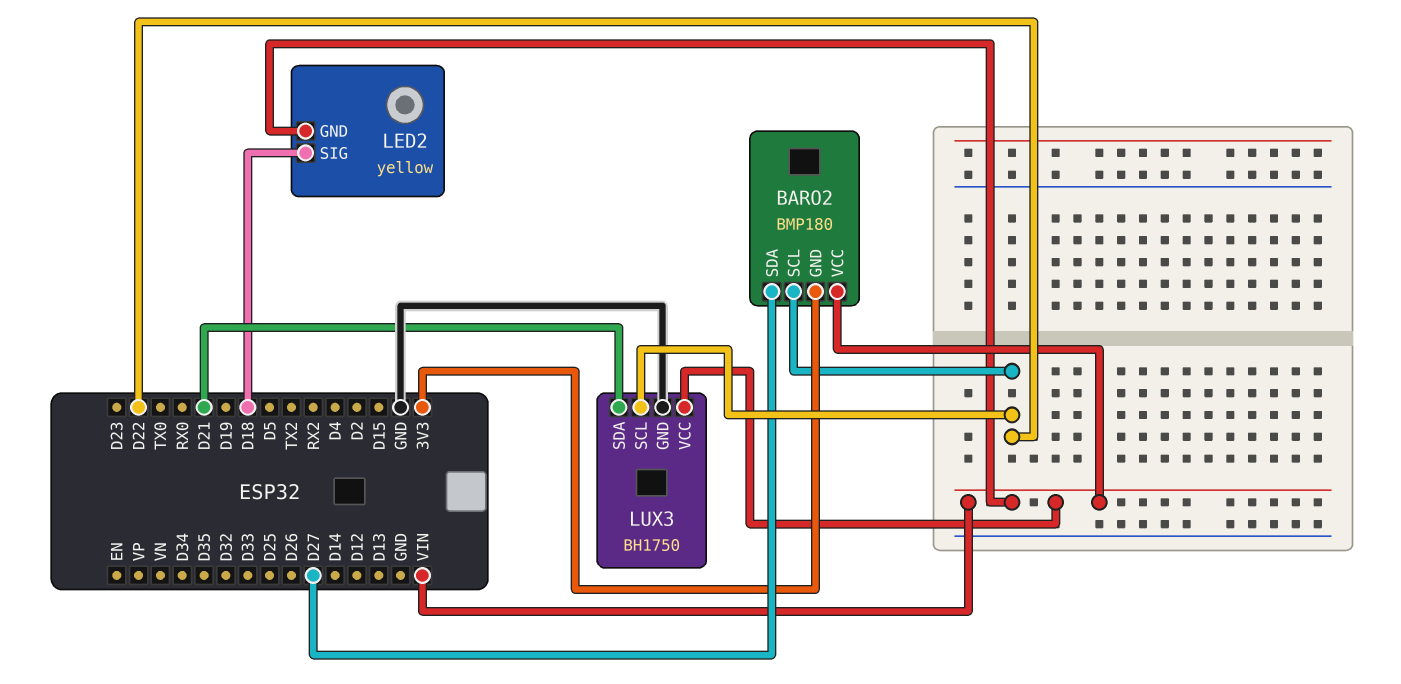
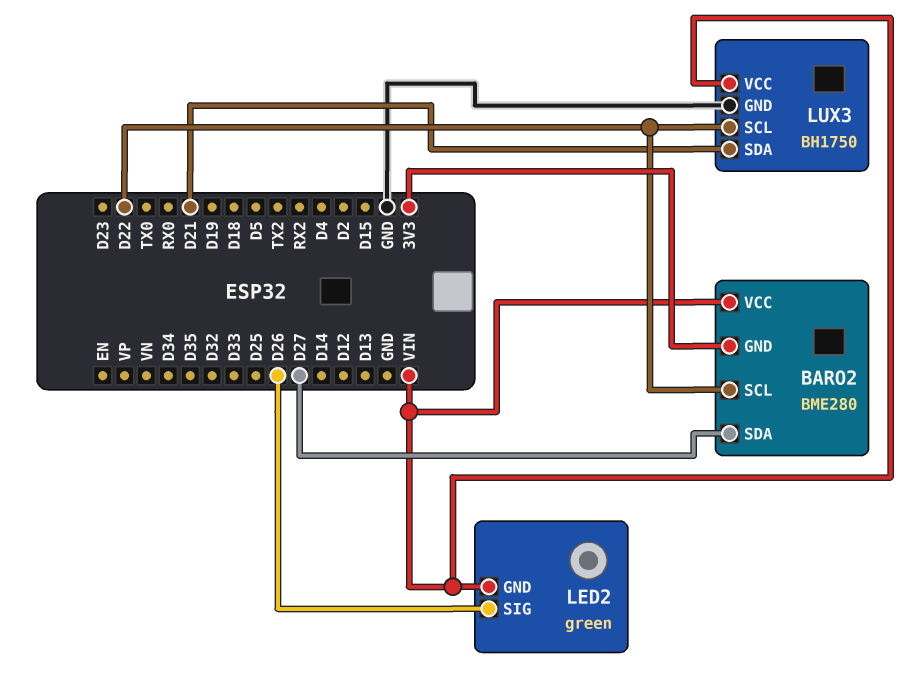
BARO2: BMP180 -> BME280
LED2: yellow -> green
LED2 pin SIG: D18 -> D26

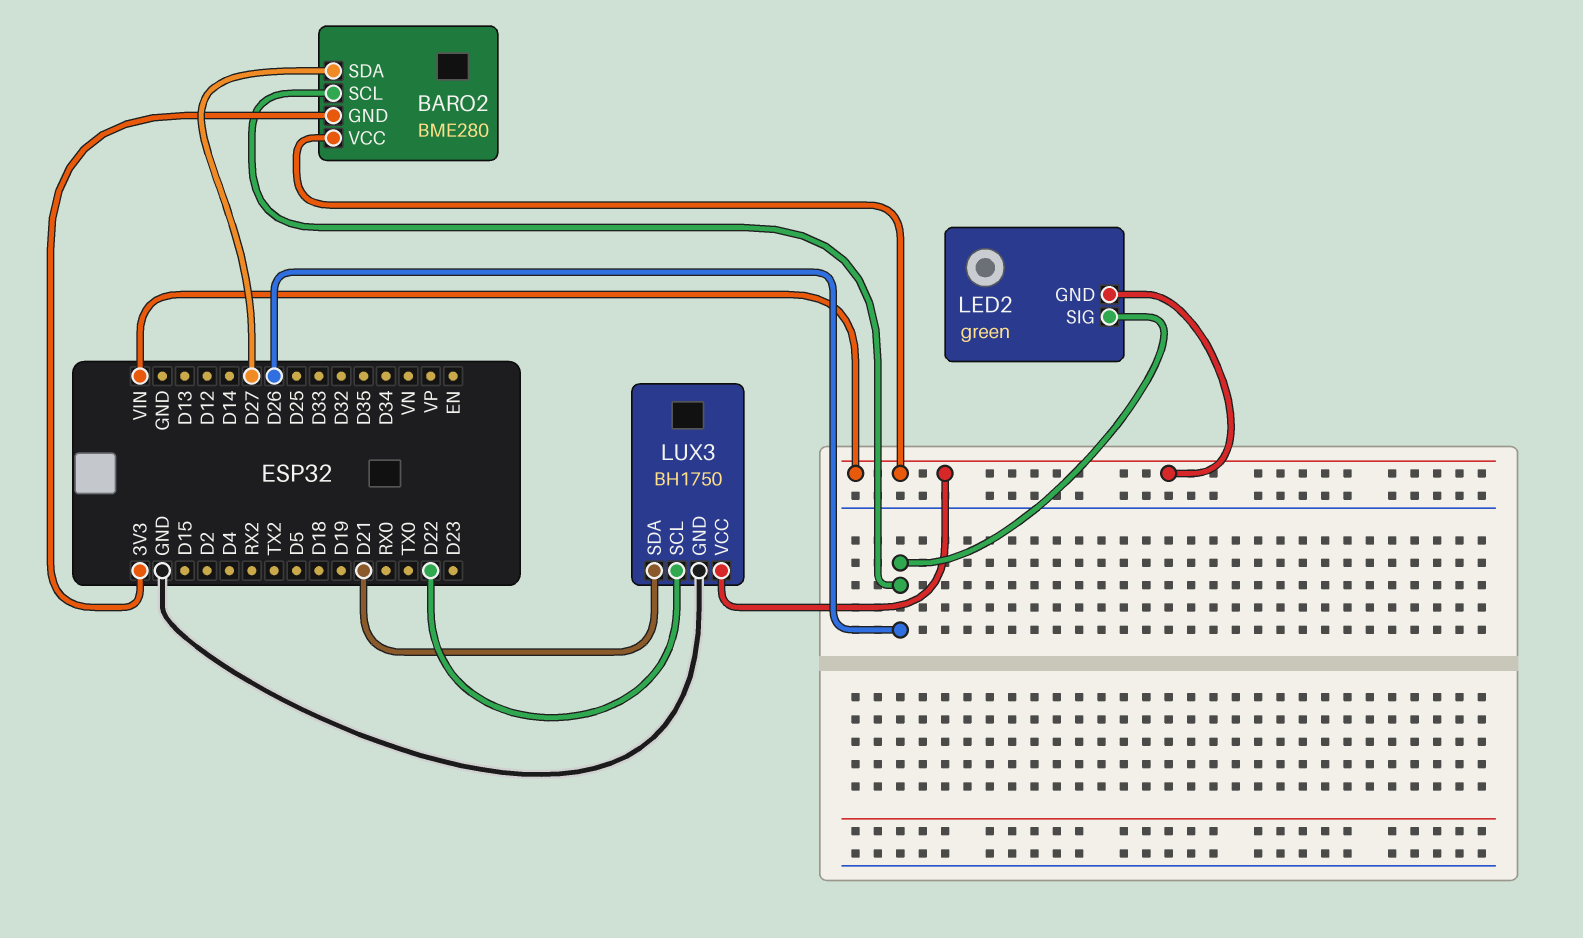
BARO2 pin SCL: D22 -> D26

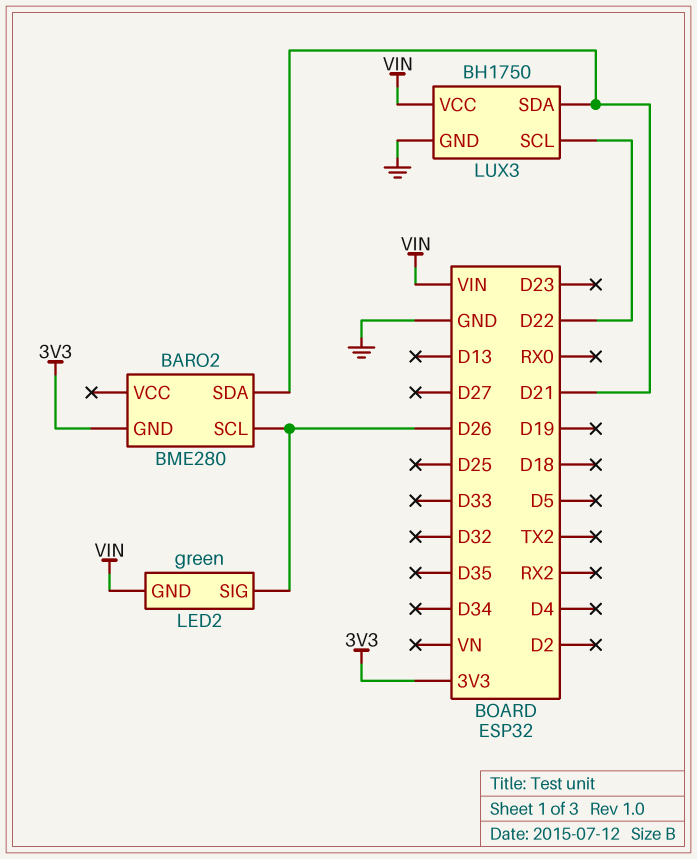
BARO2 pin SDA: D27 -> D21
BARO2 pin VCC: VIN -> none

